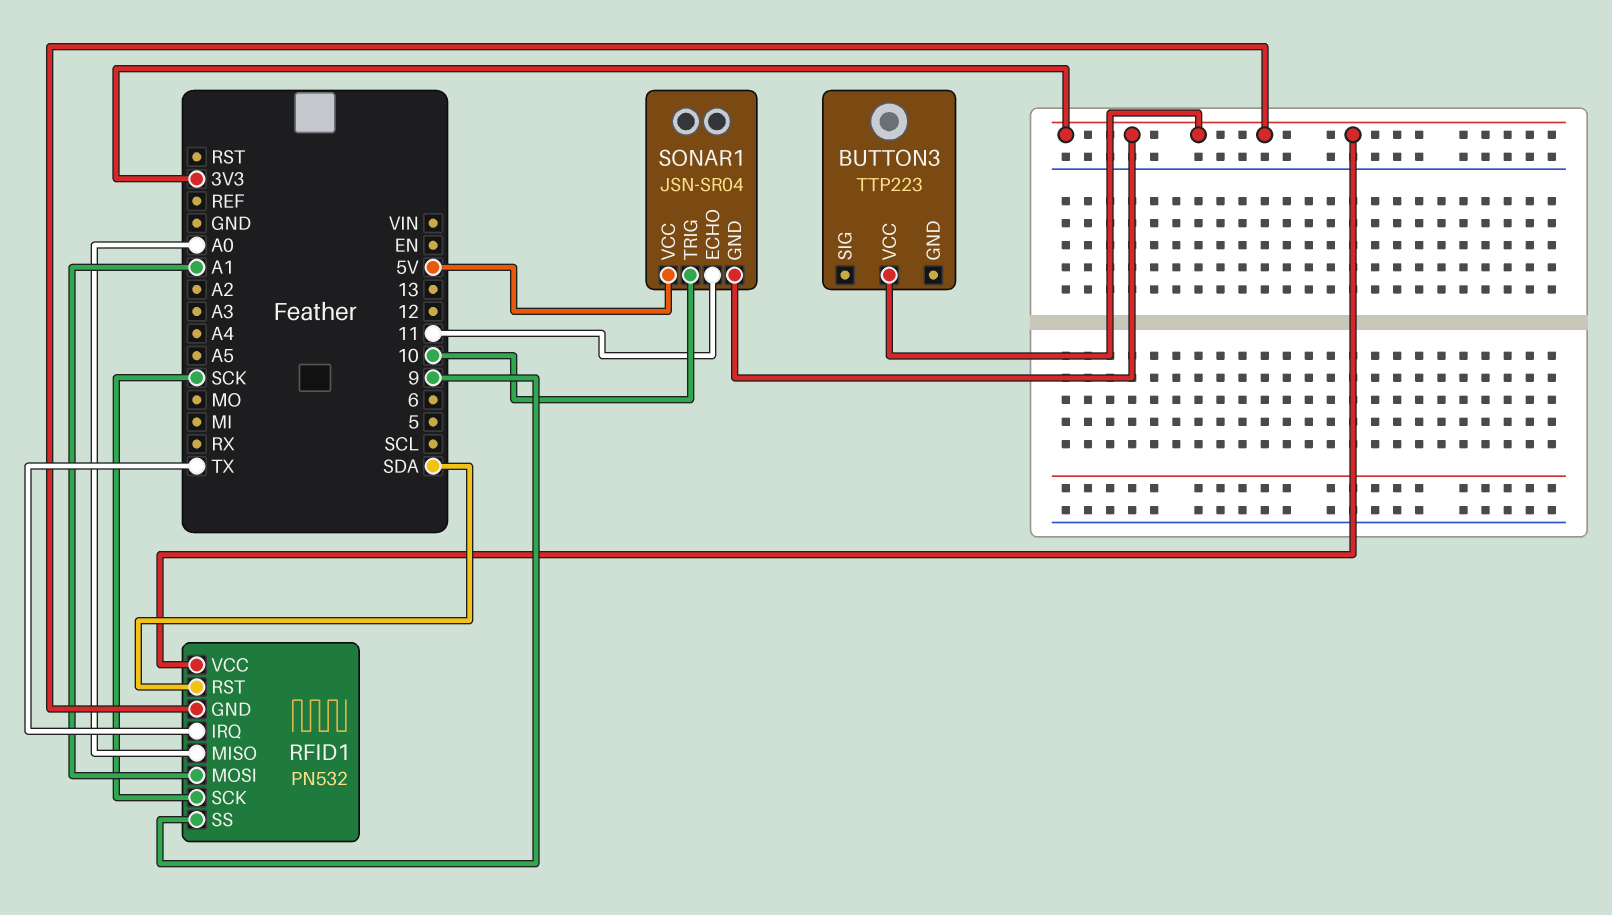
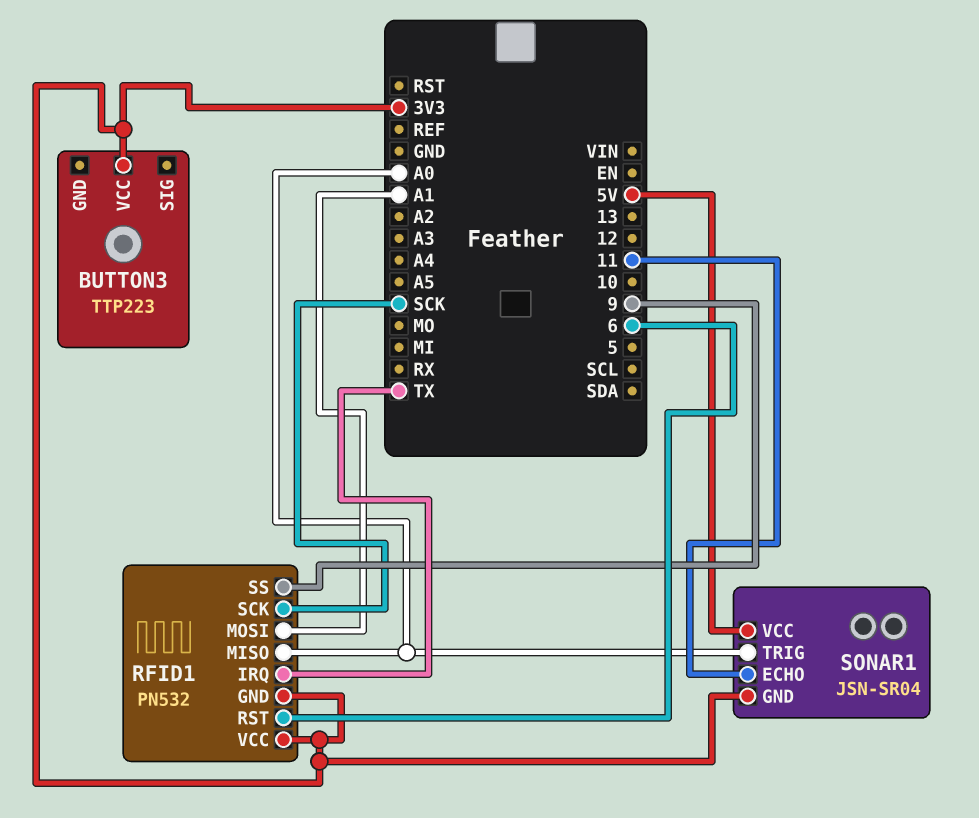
RFID1 pin RST: SDA -> 6
SONAR1 pin TRIG: 10 -> A0

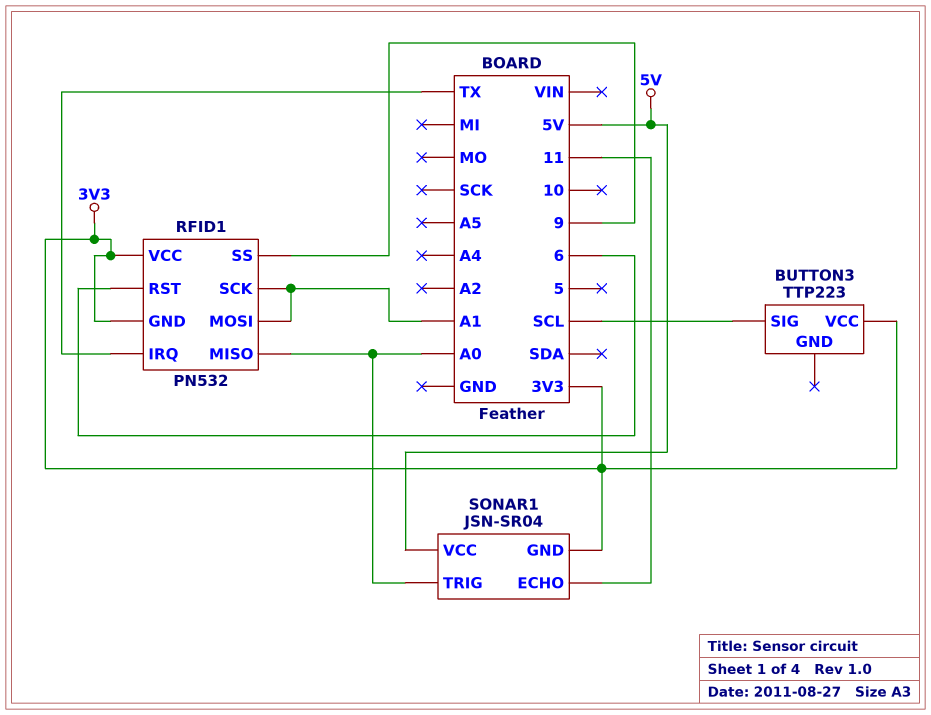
BUTTON3 pin SIG: none -> SCL
RFID1 pin SCK: SCK -> A1

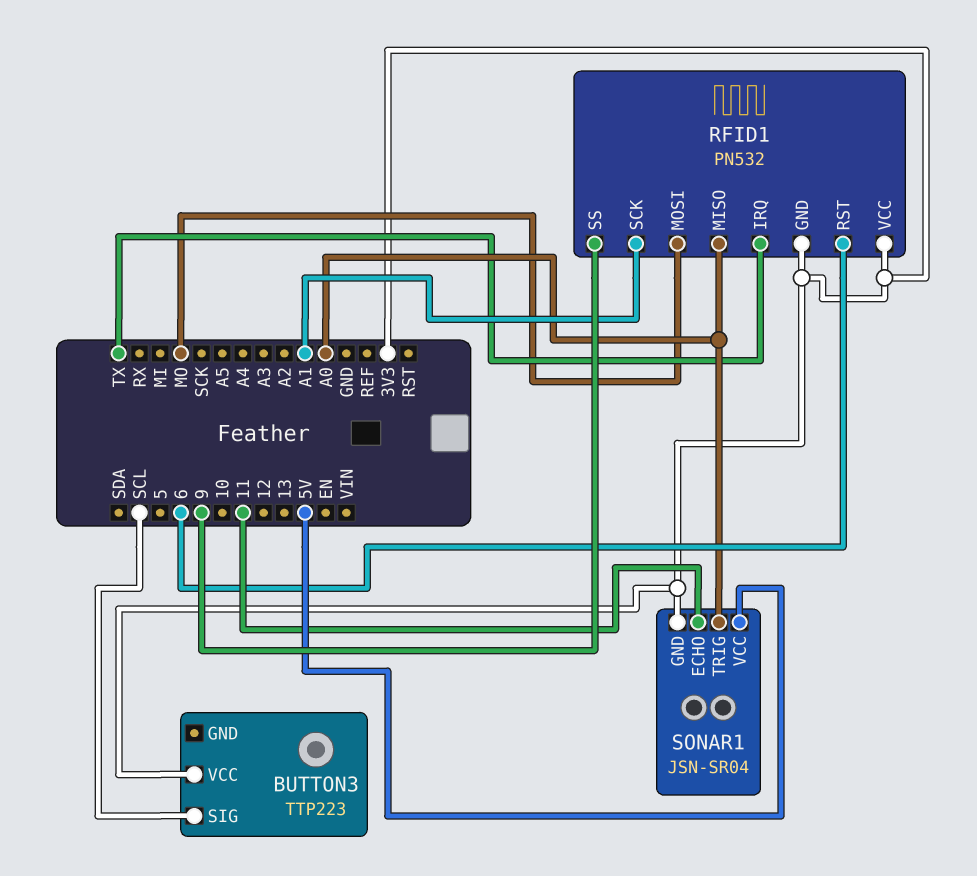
RFID1 pin MOSI: A1 -> MO

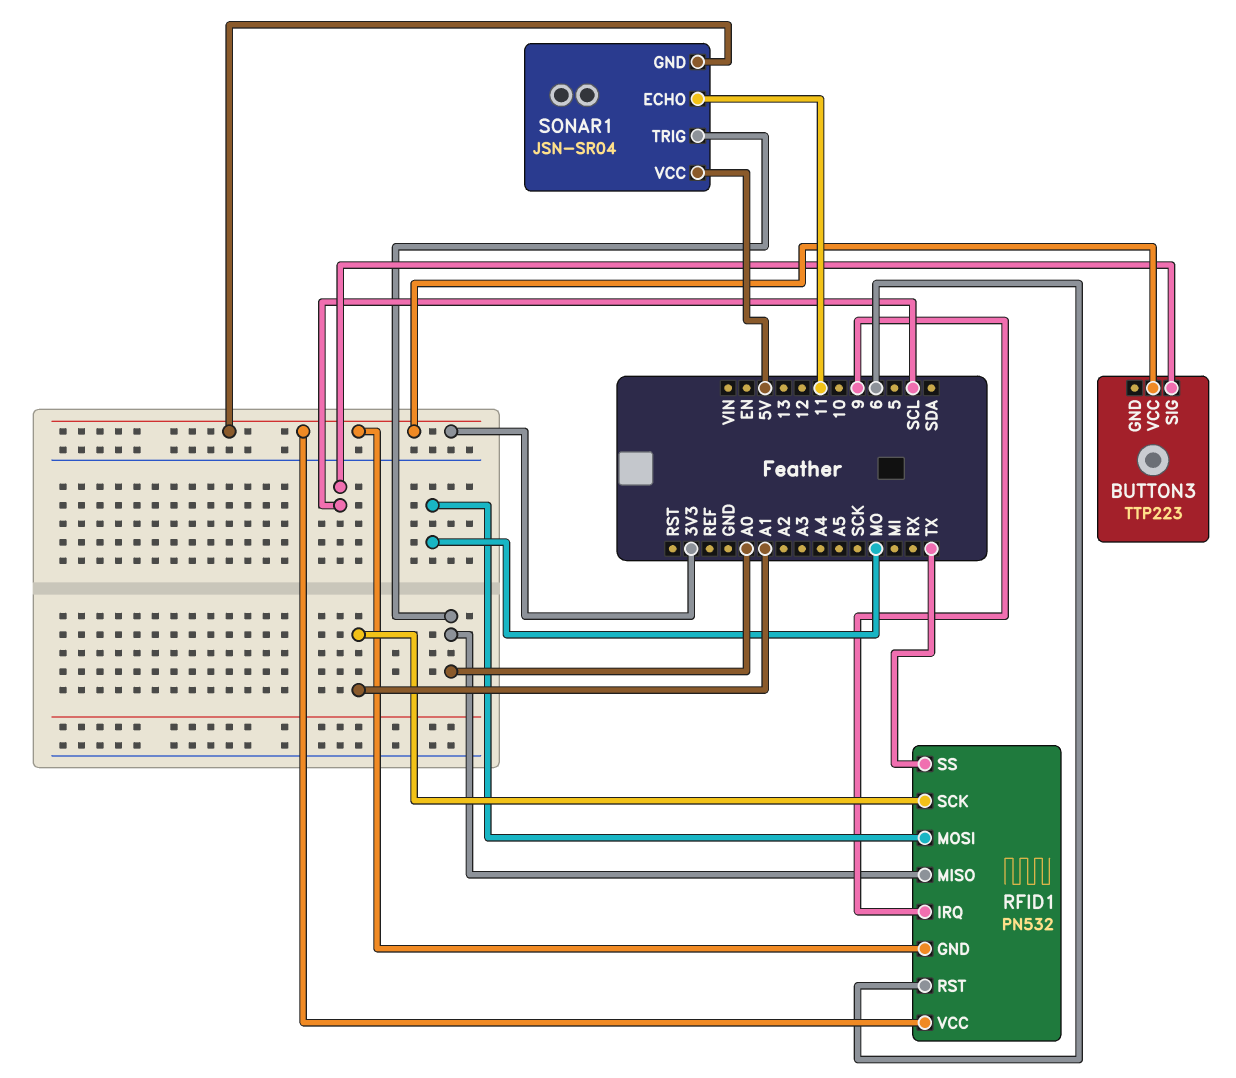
RFID1 pin IRQ: TX -> 9
RFID1 pin SS: 9 -> TX

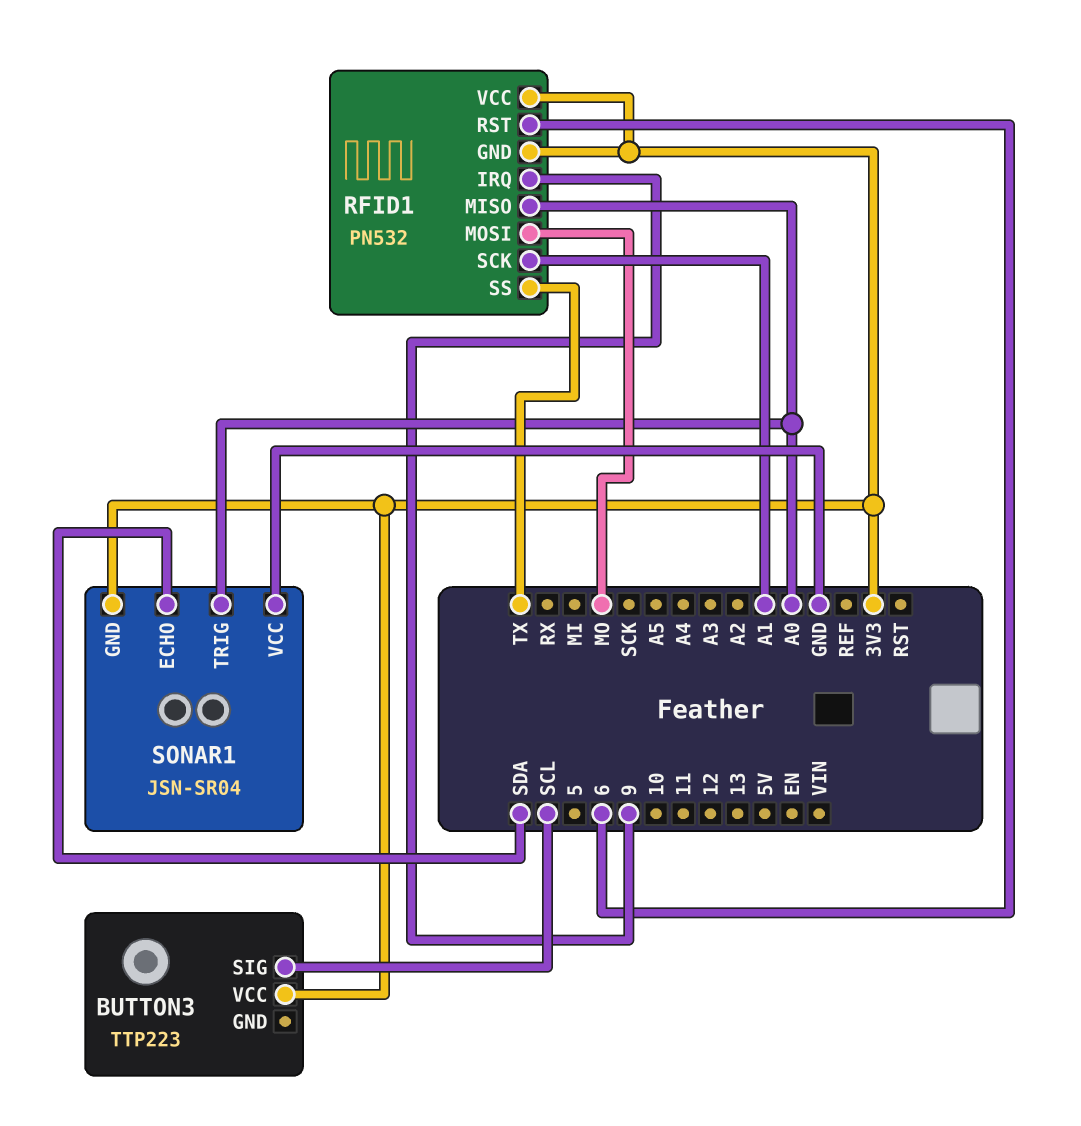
SONAR1 pin ECHO: 11 -> SDA
SONAR1 pin VCC: 5V -> GND

